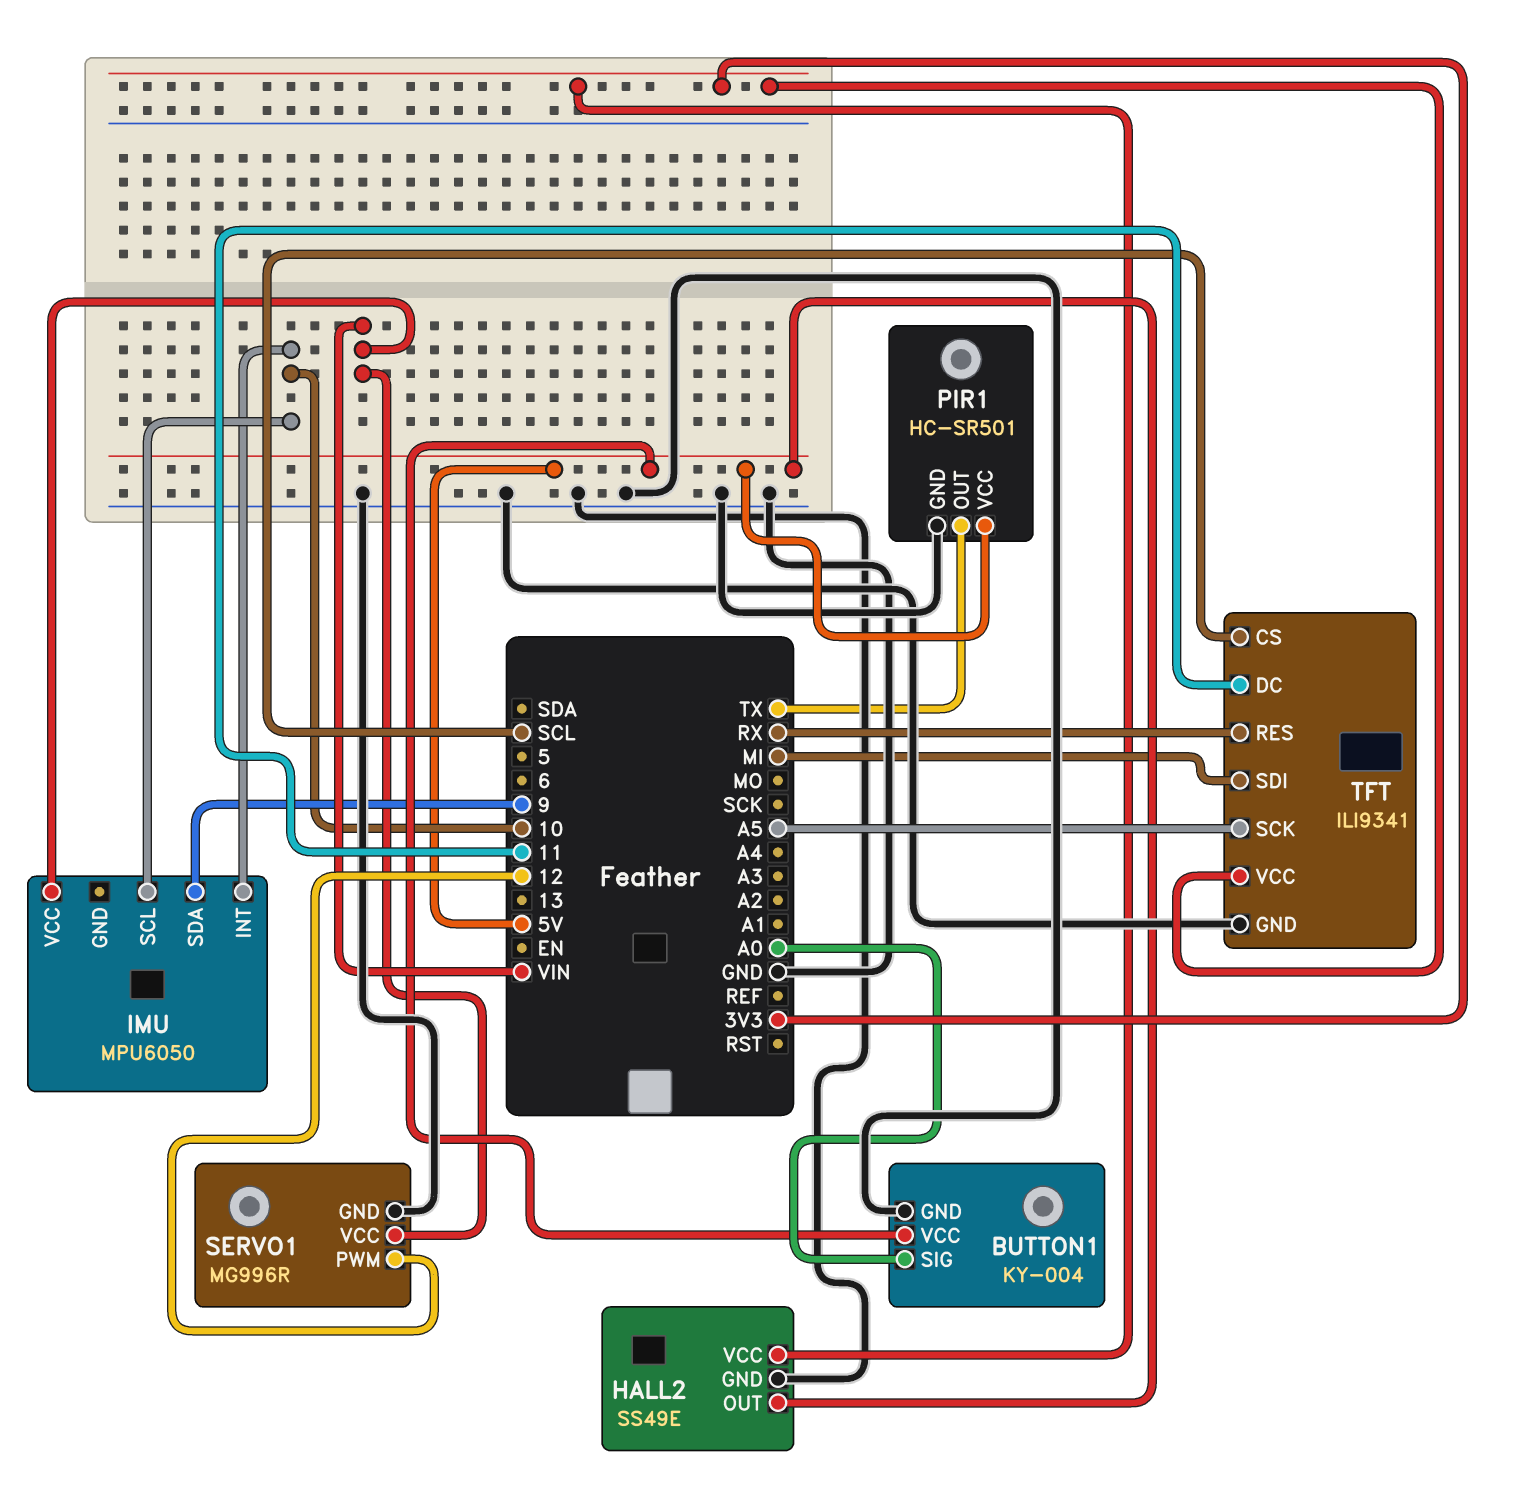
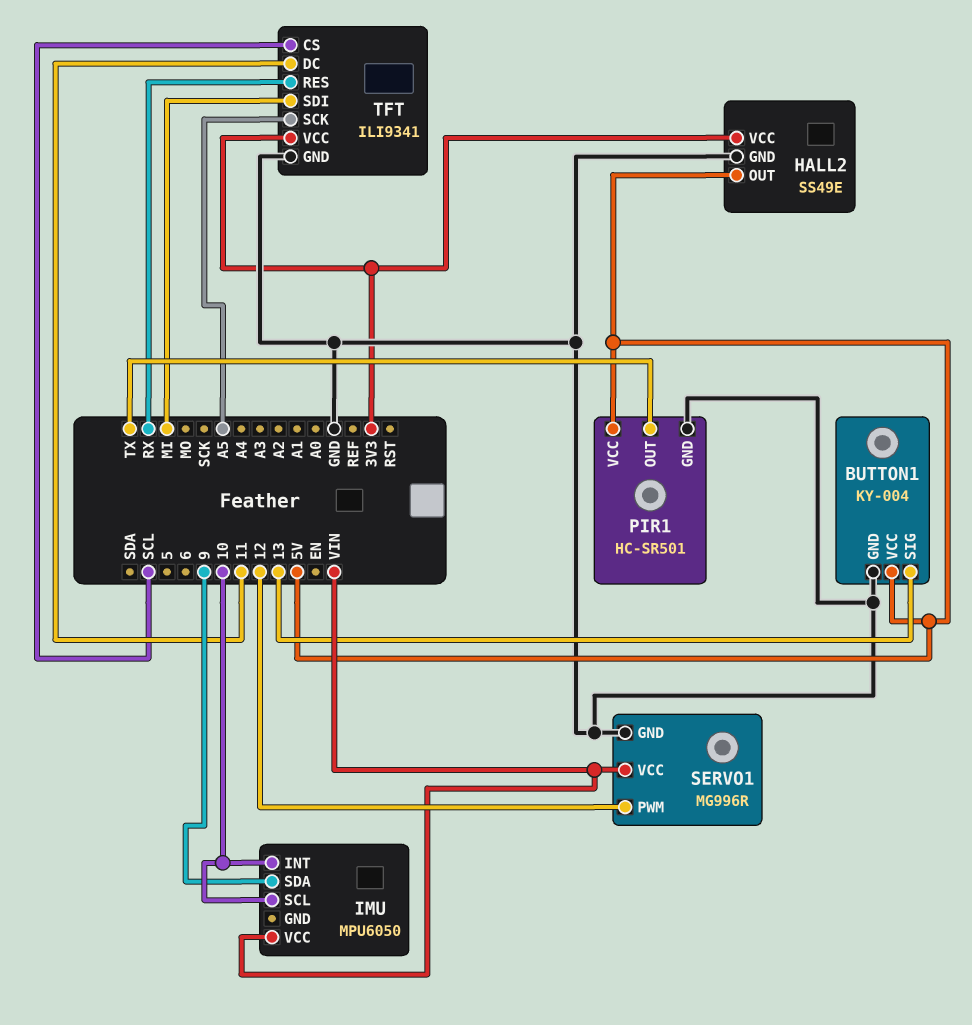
BUTTON1 pin SIG: A0 -> 13

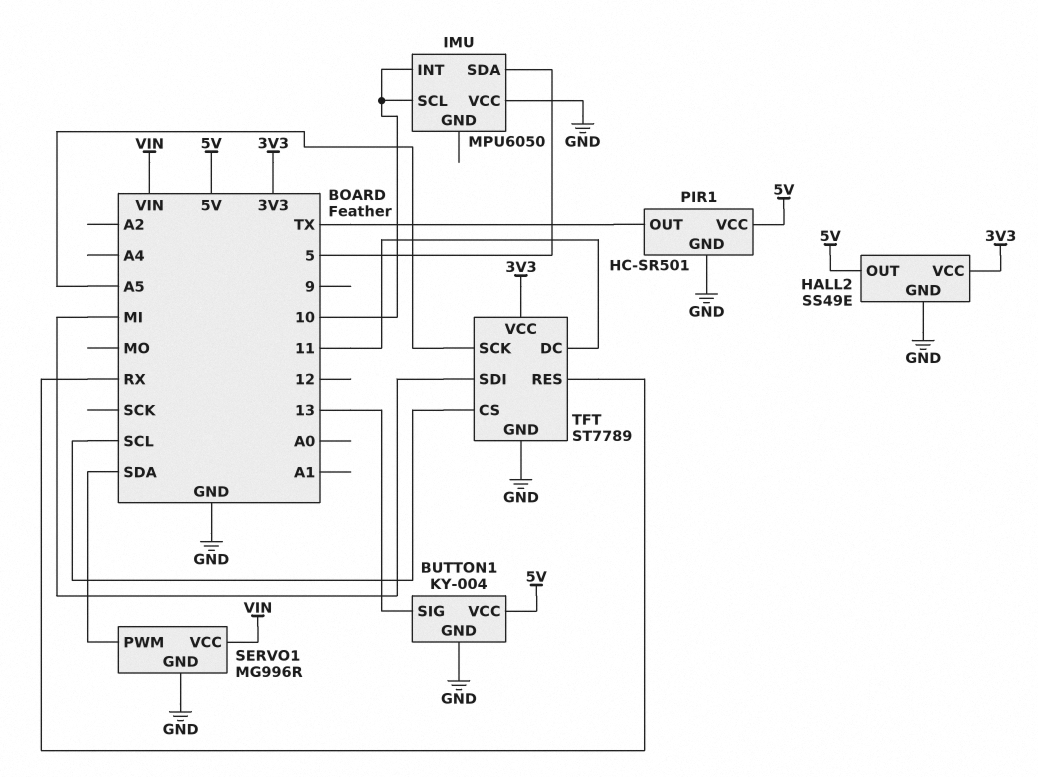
IMU pin SDA: 9 -> 5
IMU pin VCC: VIN -> GND
SERVO1 pin PWM: 12 -> SDA
TFT: ILI9341 -> ST7789

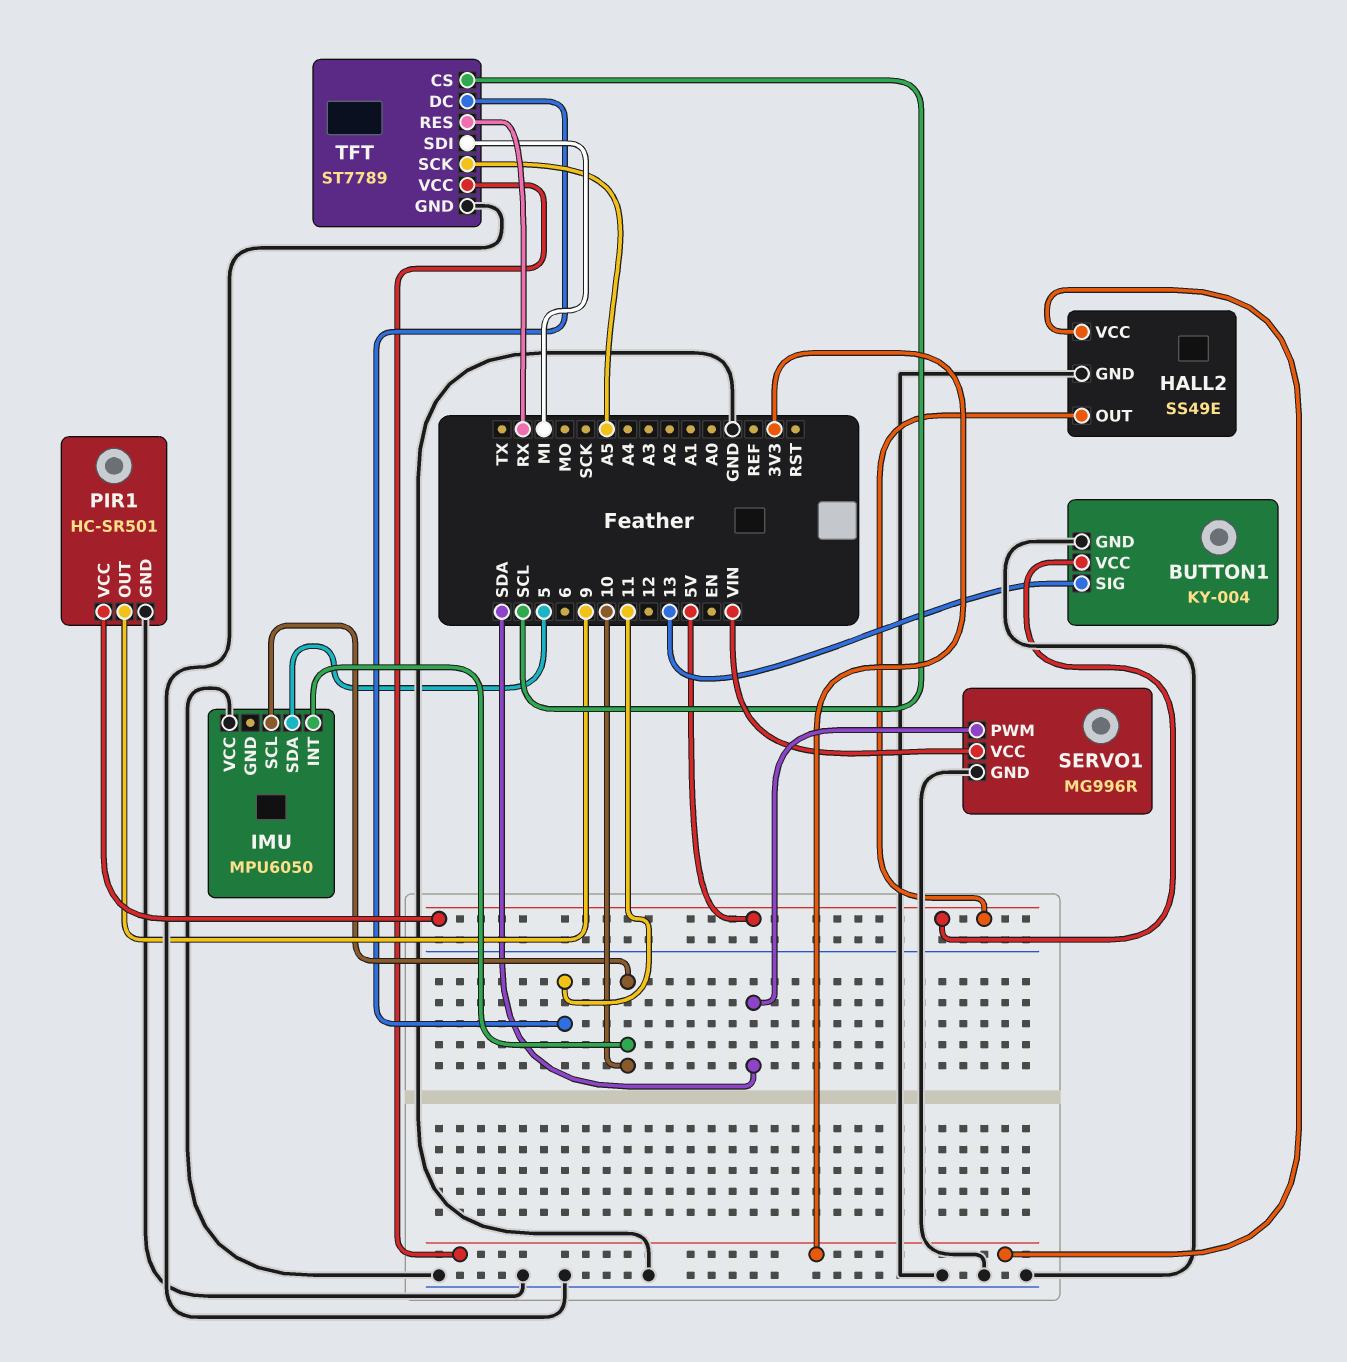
PIR1 pin OUT: TX -> 9

